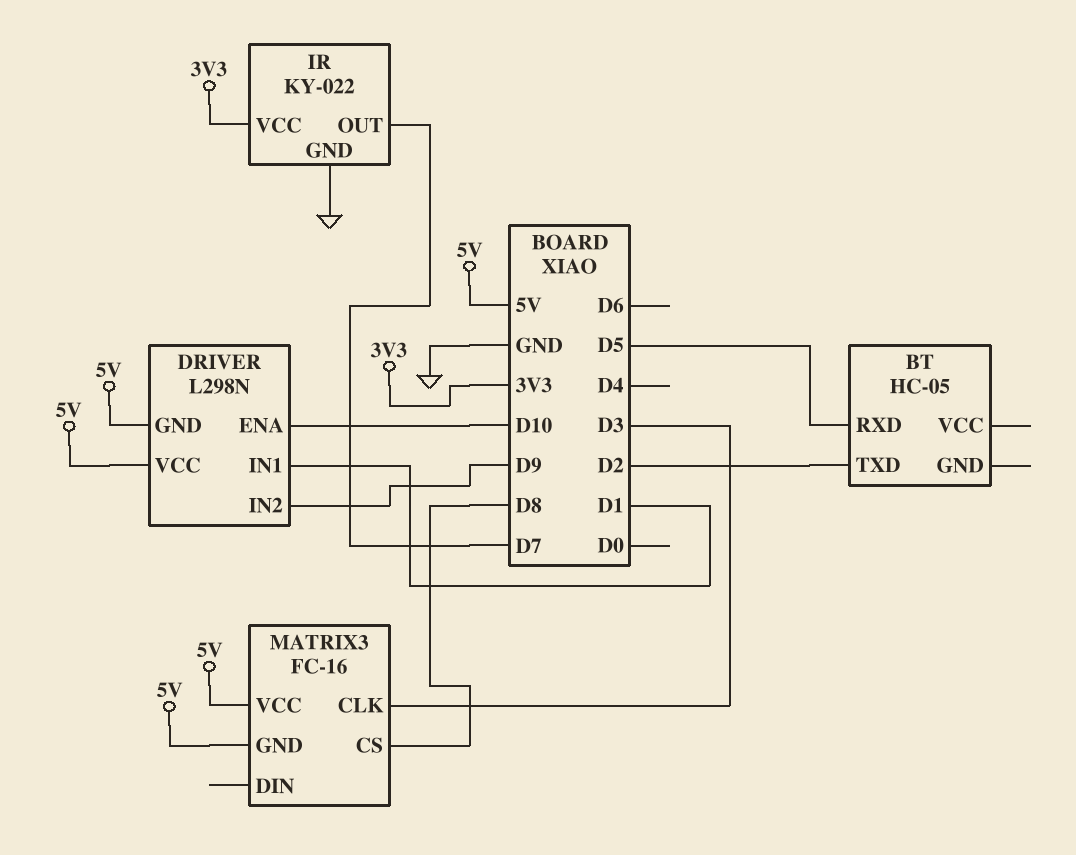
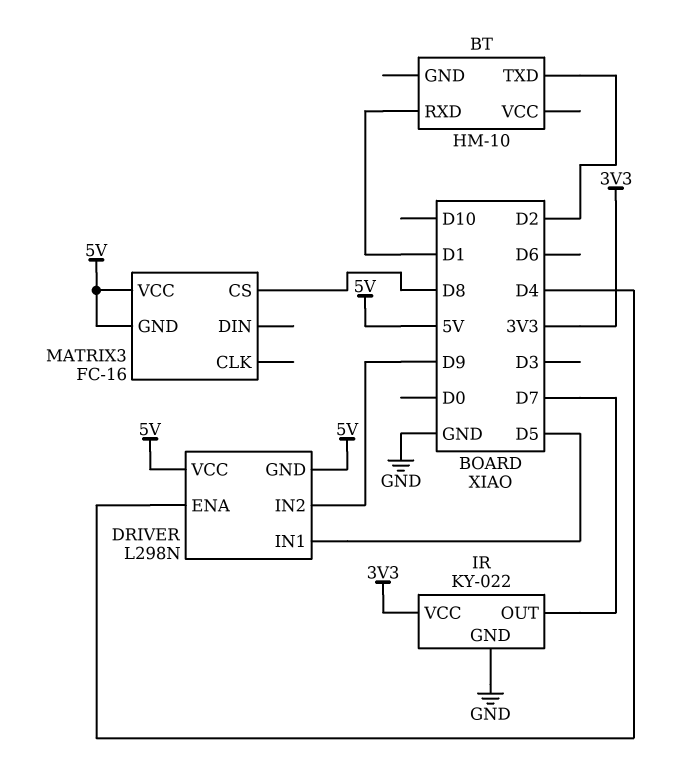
BT: HC-05 -> HM-10
BT pin RXD: D5 -> D1
DRIVER pin ENA: D10 -> D4
DRIVER pin IN1: D1 -> D5
MATRIX3 pin CLK: D3 -> none

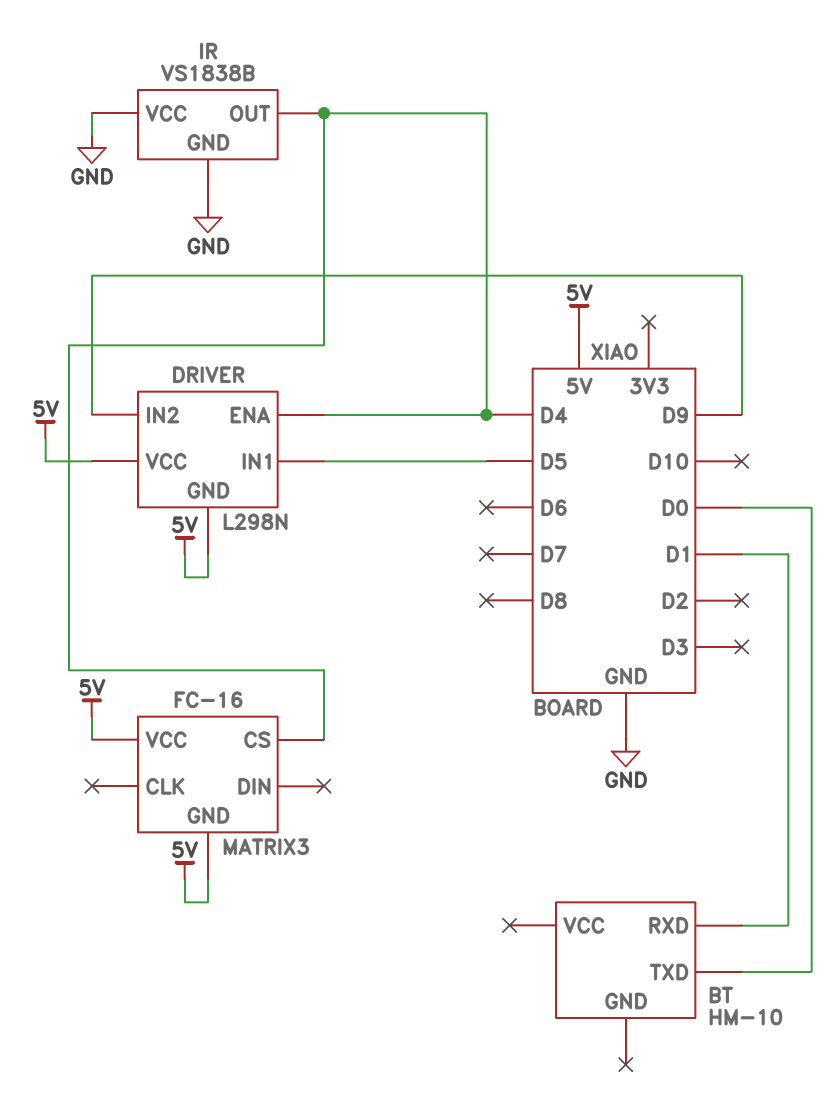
BT pin TXD: D2 -> D0
IR: KY-022 -> VS1838B
IR pin OUT: D7 -> D4
IR pin VCC: 3V3 -> GND
MATRIX3 pin CS: D8 -> D4

